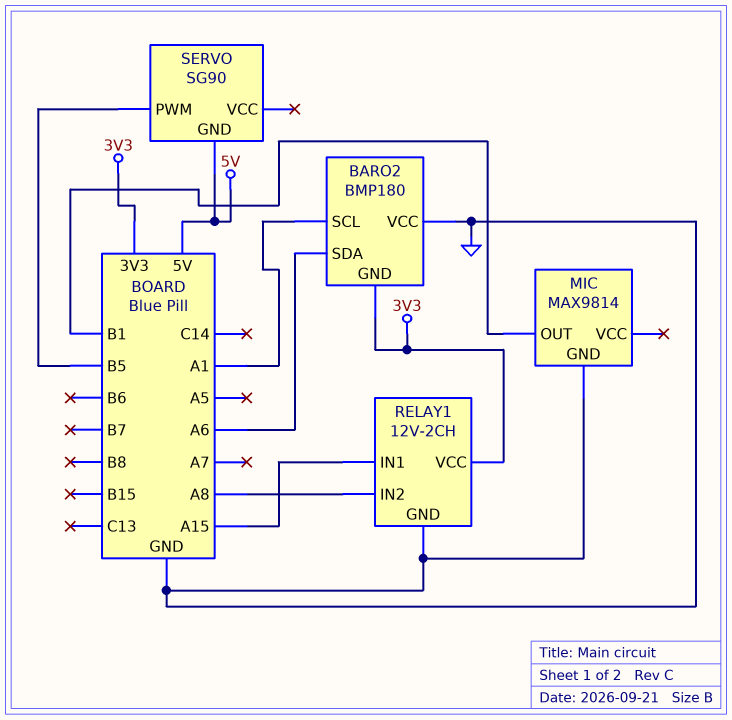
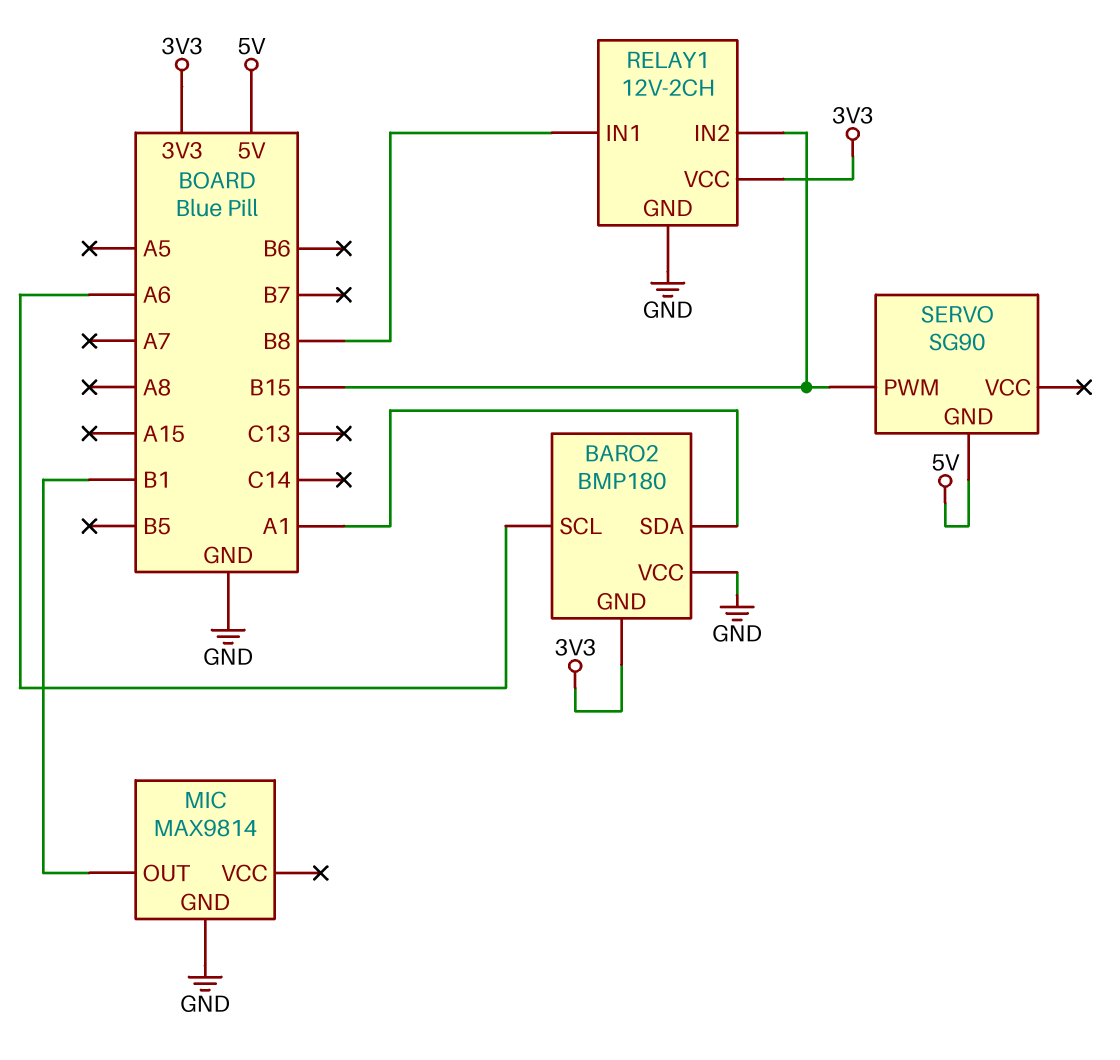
BARO2 pin SCL: A1 -> A6
BARO2 pin SDA: A6 -> A1
RELAY1 pin IN1: A15 -> B8
RELAY1 pin IN2: A8 -> B15
SERVO pin PWM: B5 -> B15

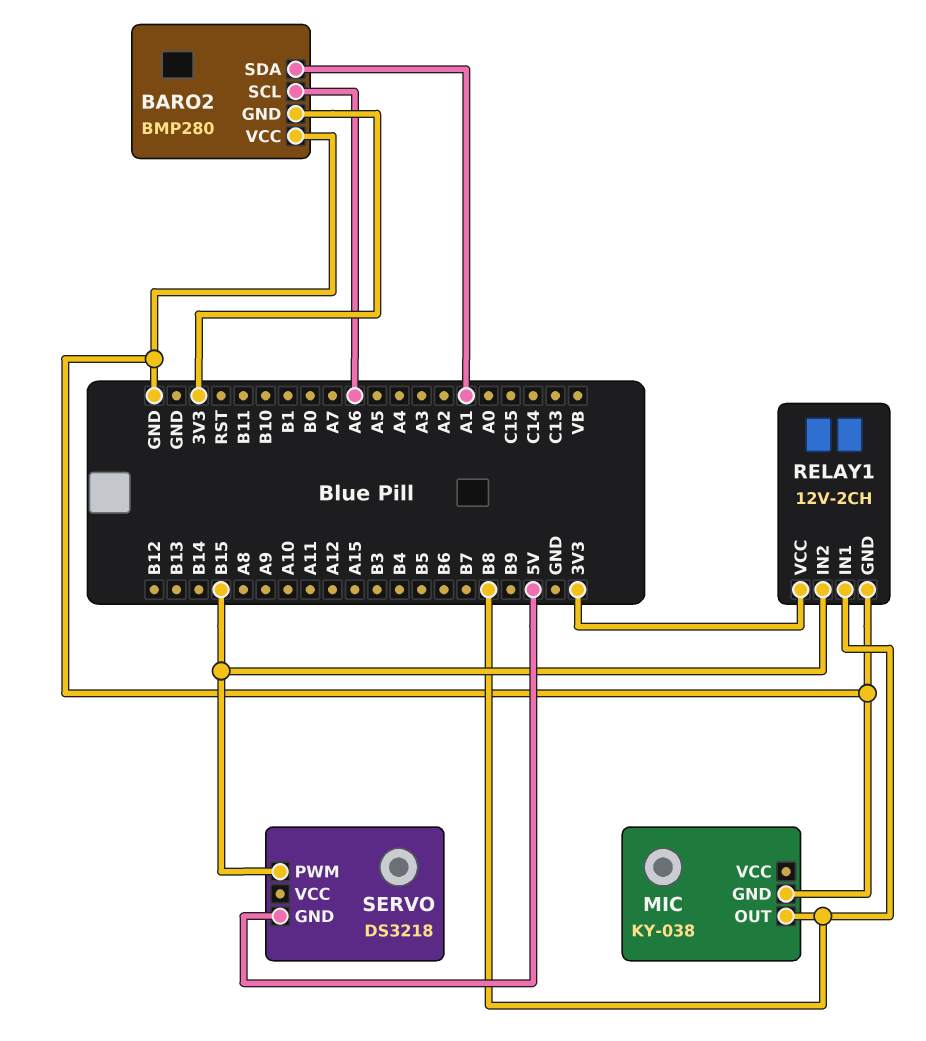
BARO2: BMP180 -> BMP280
MIC: MAX9814 -> KY-038
MIC pin OUT: B1 -> B8
SERVO: SG90 -> DS3218

